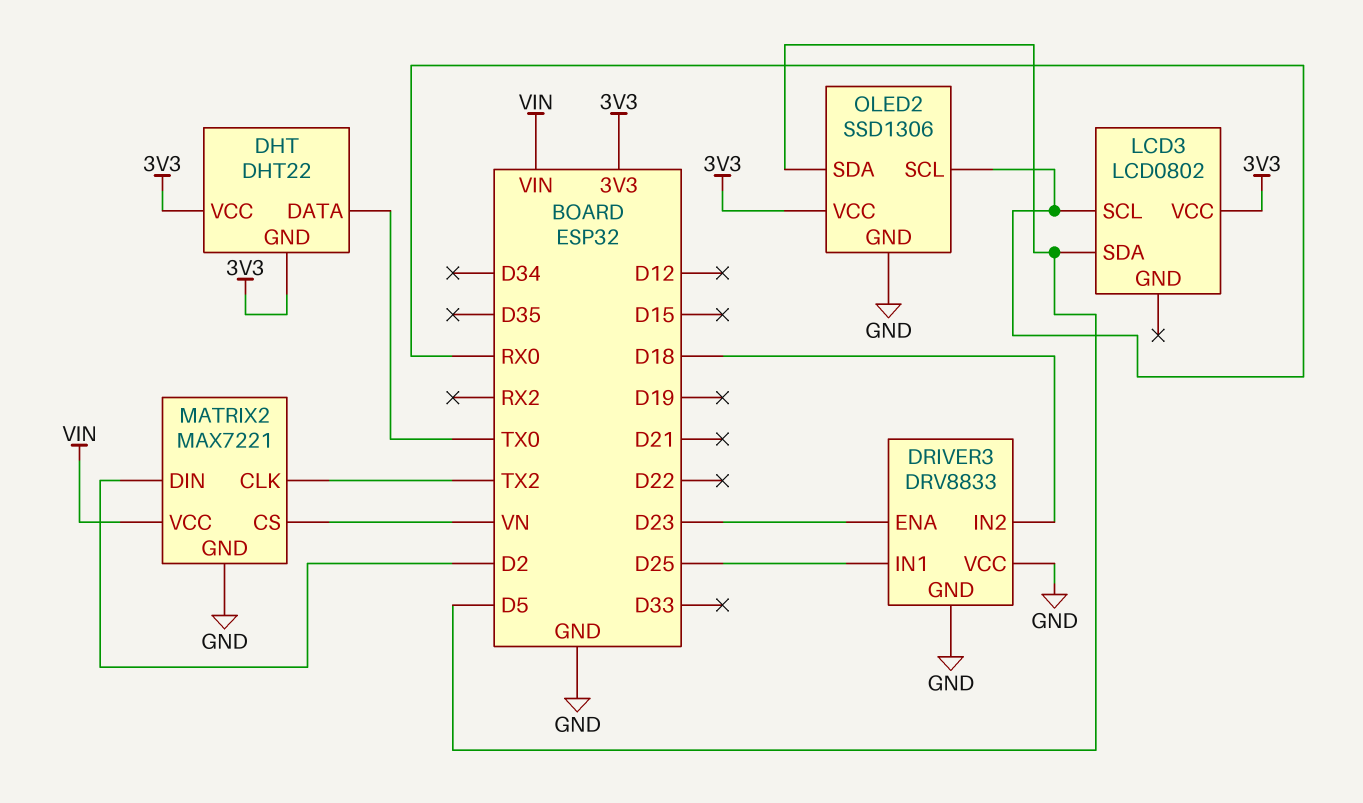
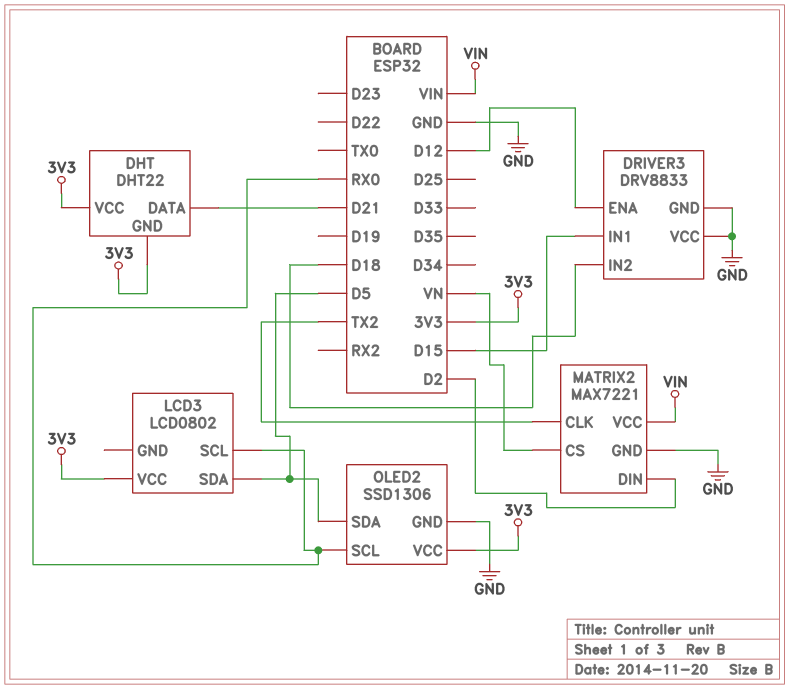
DHT pin DATA: TX0 -> D21
DRIVER3 pin ENA: D23 -> D12
DRIVER3 pin IN1: D25 -> D15

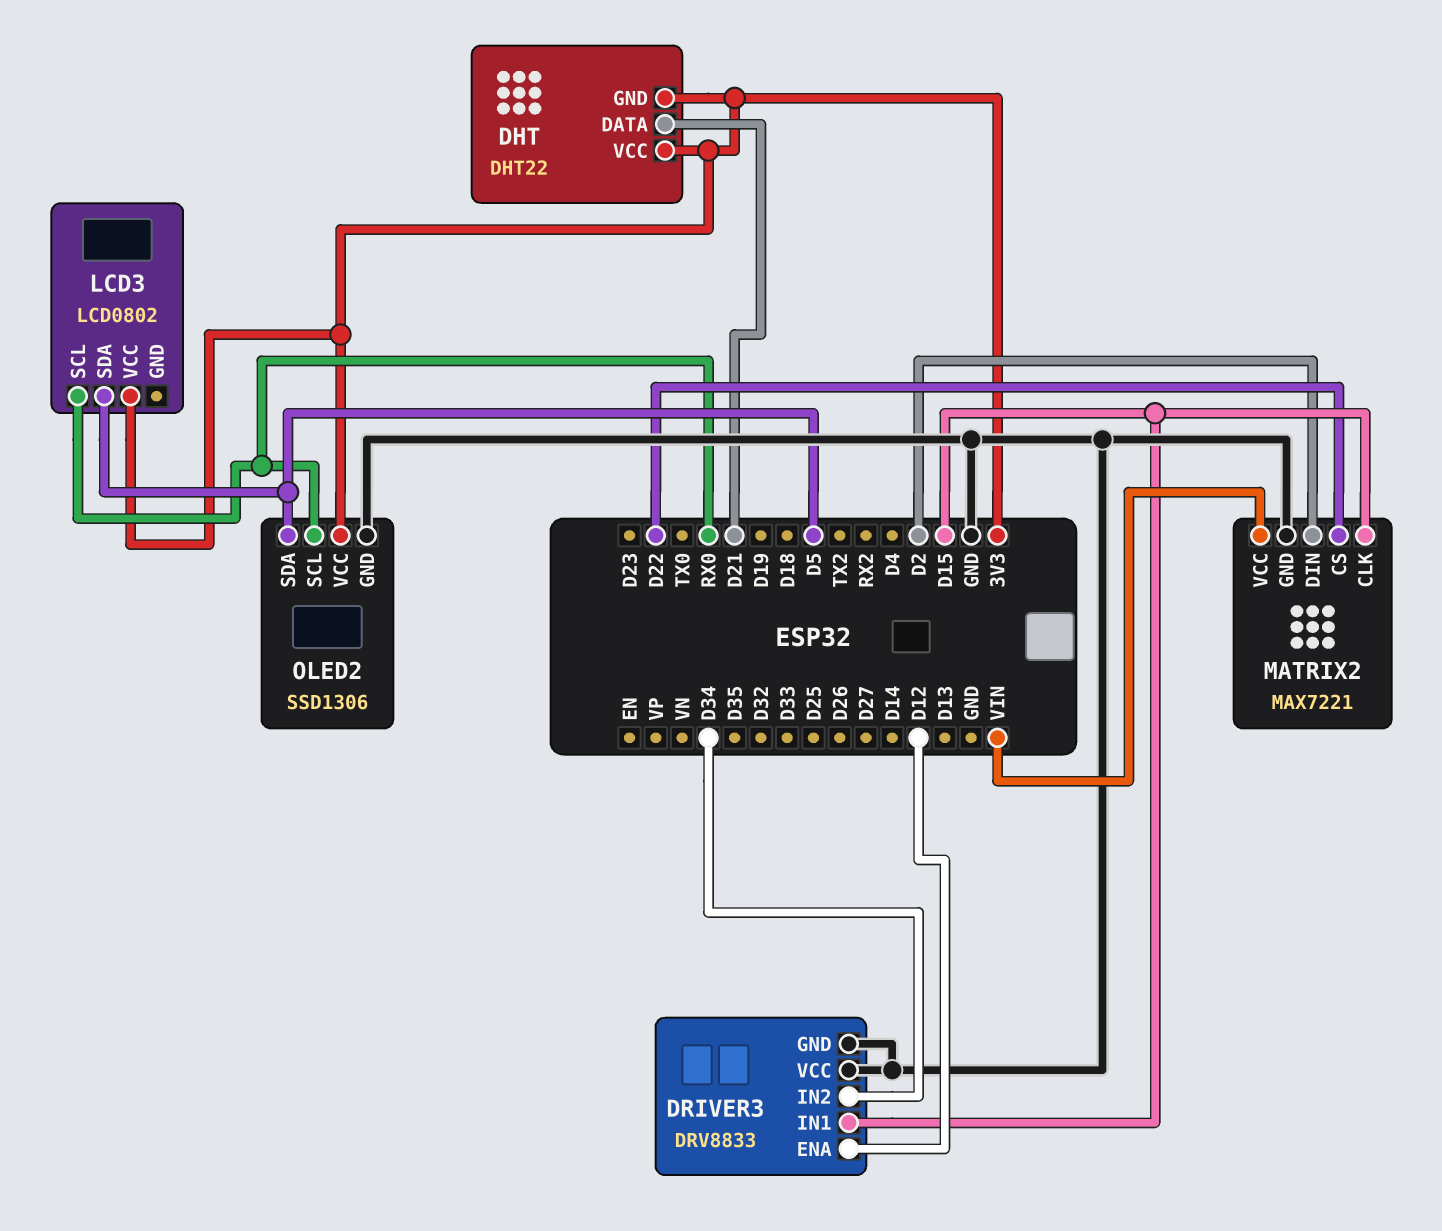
DRIVER3 pin IN2: D18 -> D34
MATRIX2 pin CLK: TX2 -> D15
MATRIX2 pin CS: VN -> D22

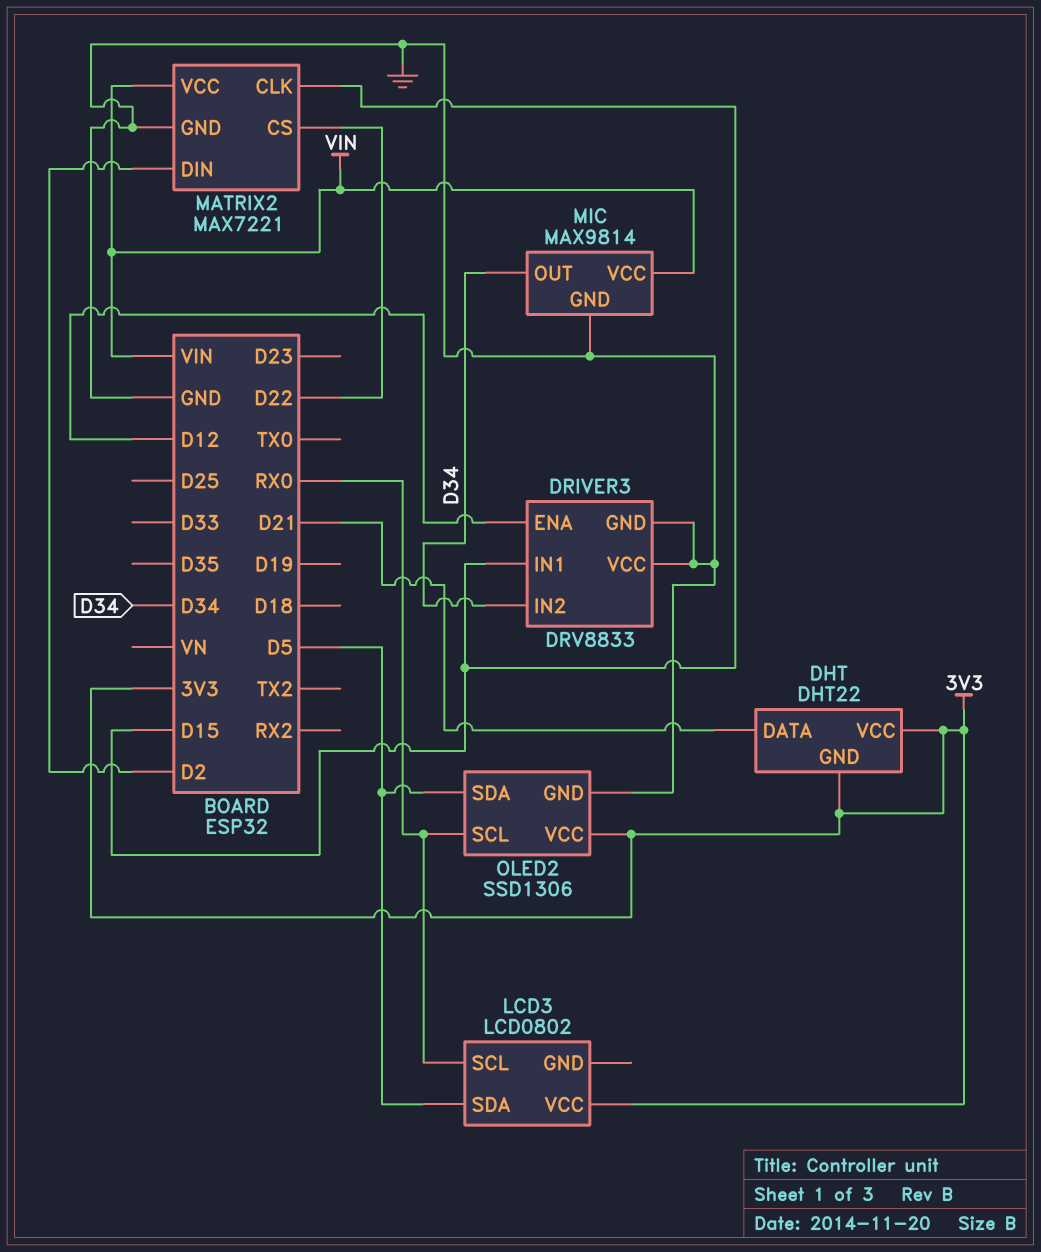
MIC: none -> MAX9814
MIC pin GND: none -> GND
MIC pin OUT: none -> D34
MIC pin VCC: none -> VIN

